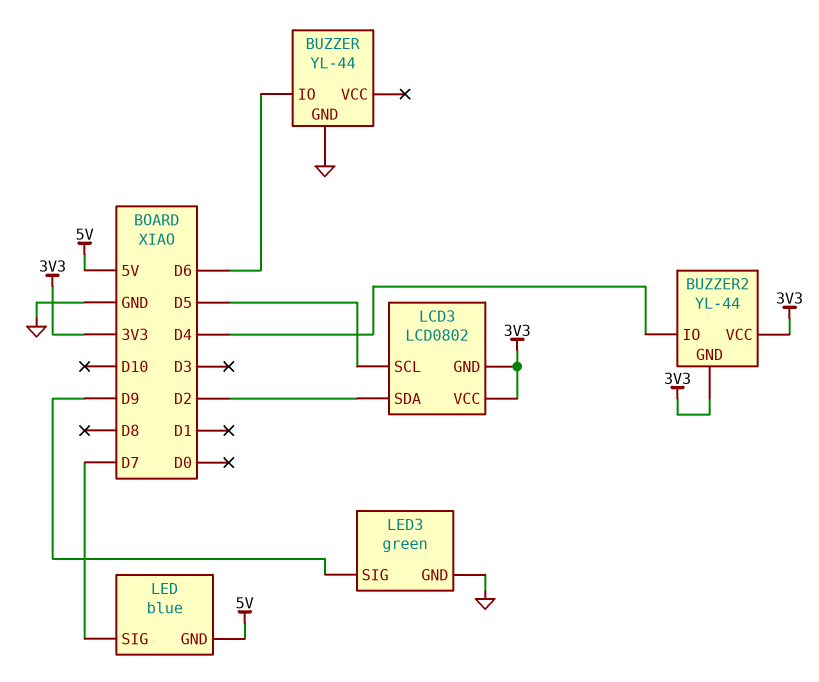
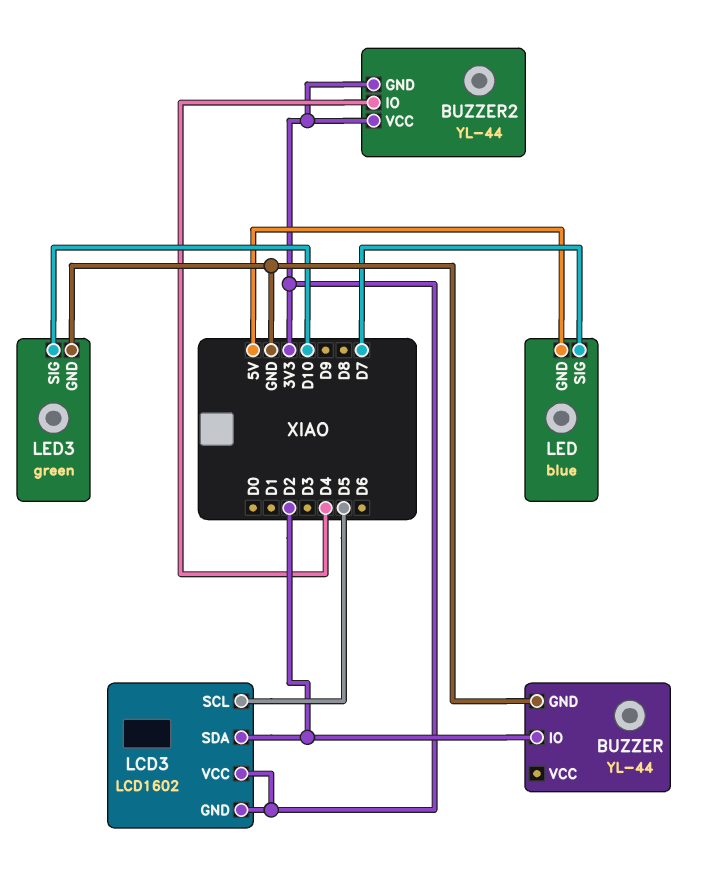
BUZZER pin IO: D6 -> D2
LCD3: LCD0802 -> LCD1602
LED3 pin SIG: D9 -> D10

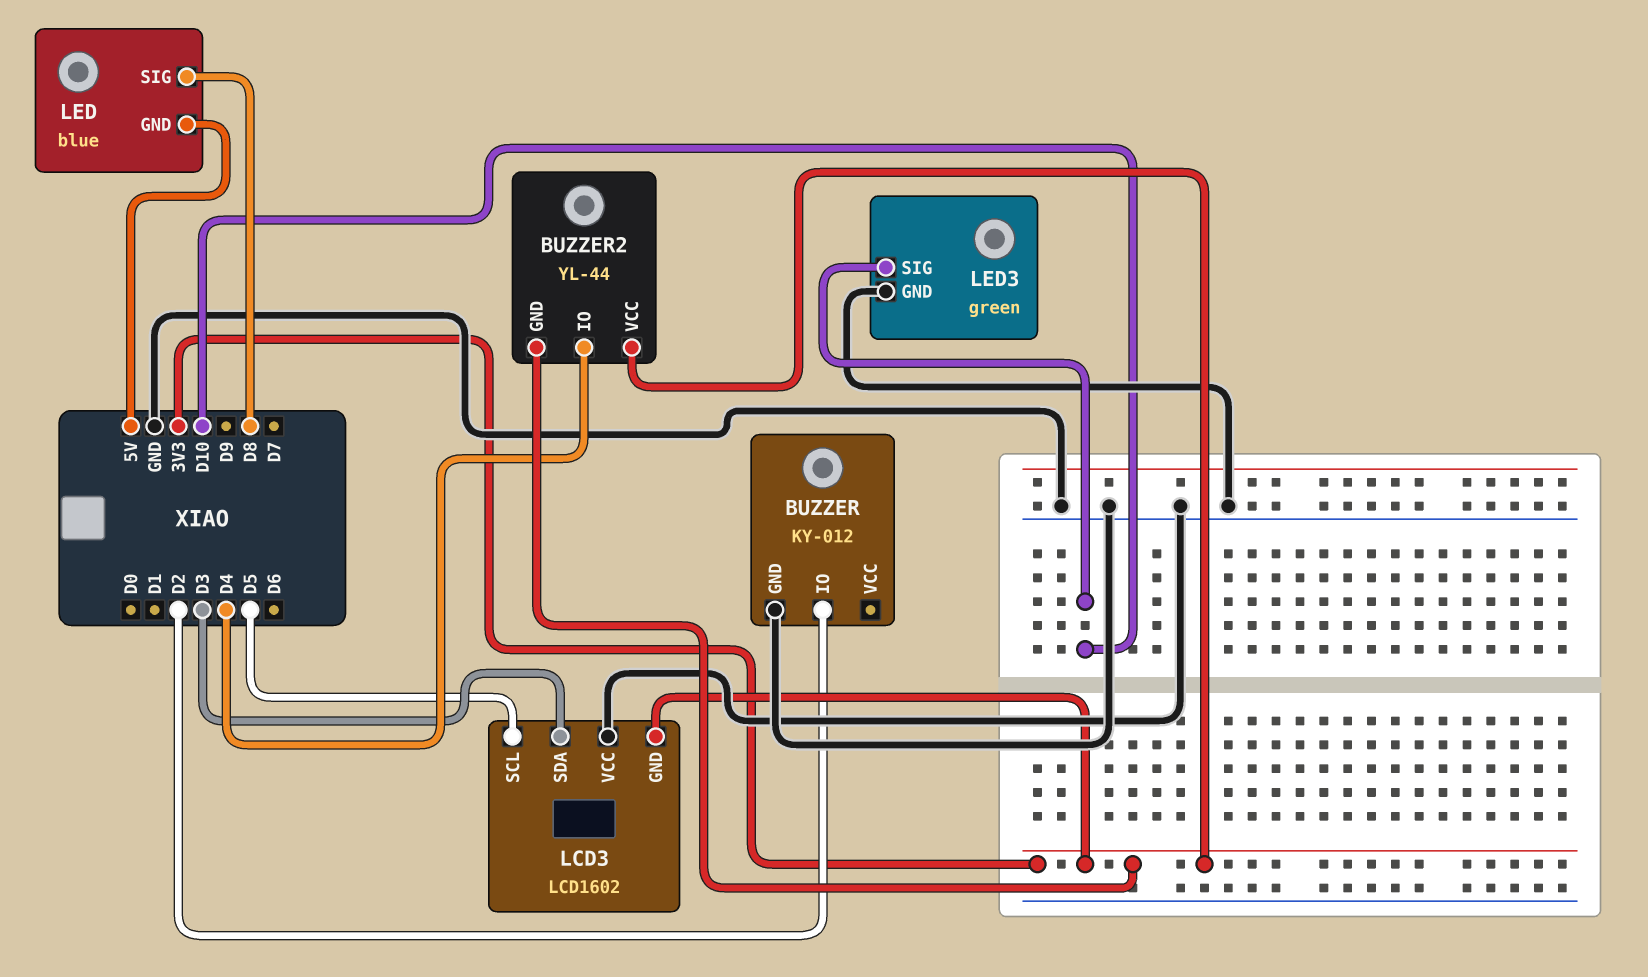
BUZZER: YL-44 -> KY-012
LCD3 pin SDA: D2 -> D3
LCD3 pin VCC: 3V3 -> GND
LED pin SIG: D7 -> D8

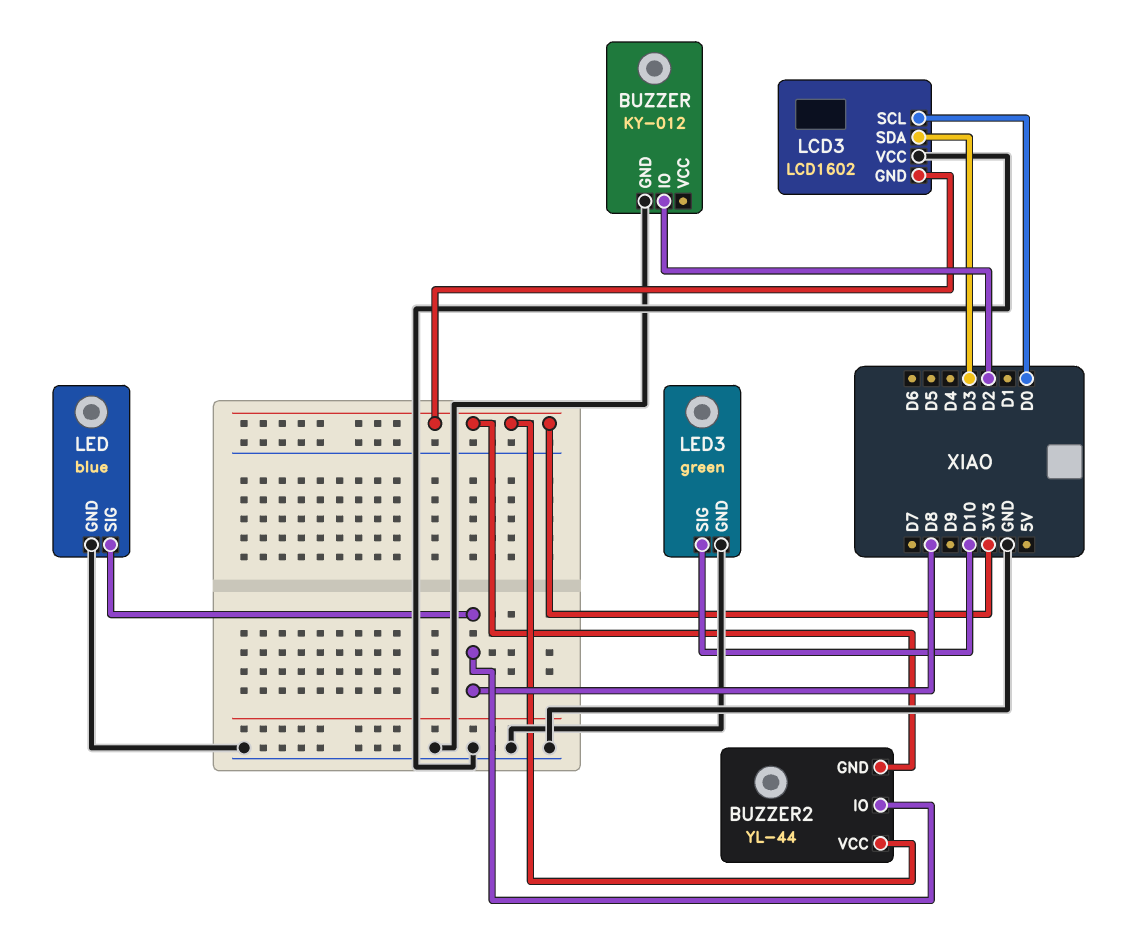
BUZZER2 pin IO: D4 -> D8
LCD3 pin SCL: D5 -> D0
LED pin GND: 5V -> GND

